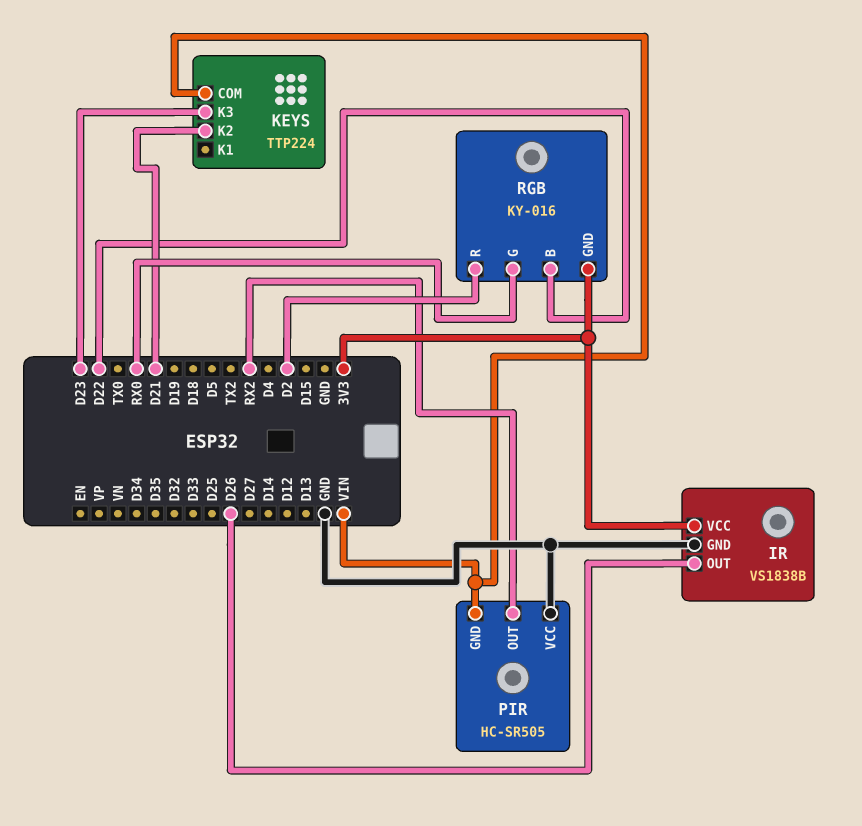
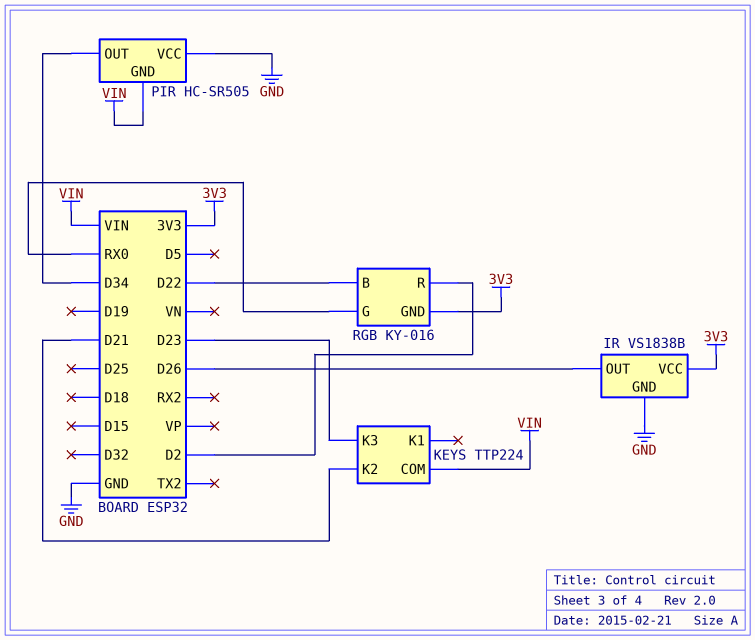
PIR pin OUT: RX2 -> D34

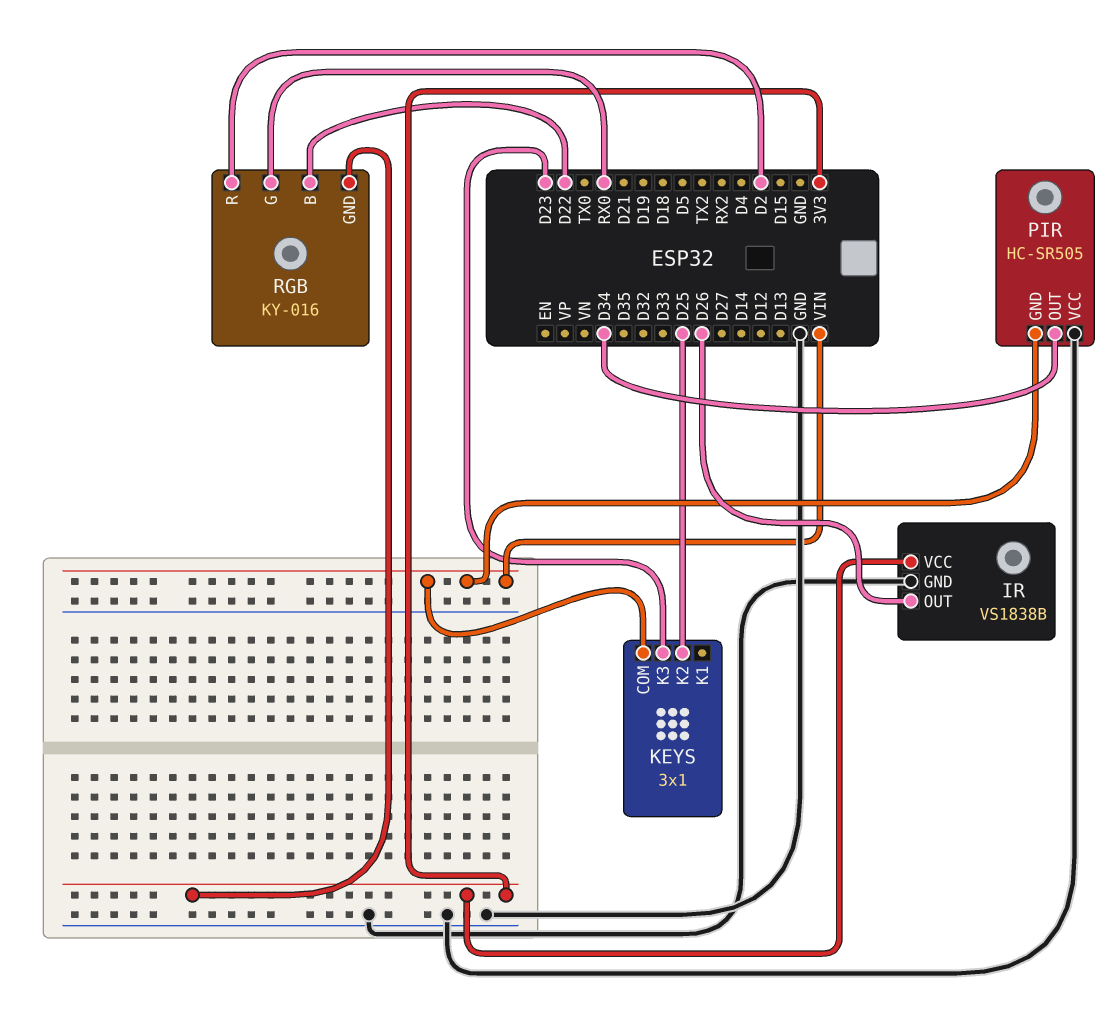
KEYS: TTP224 -> 3x1
KEYS pin K2: D21 -> D25

